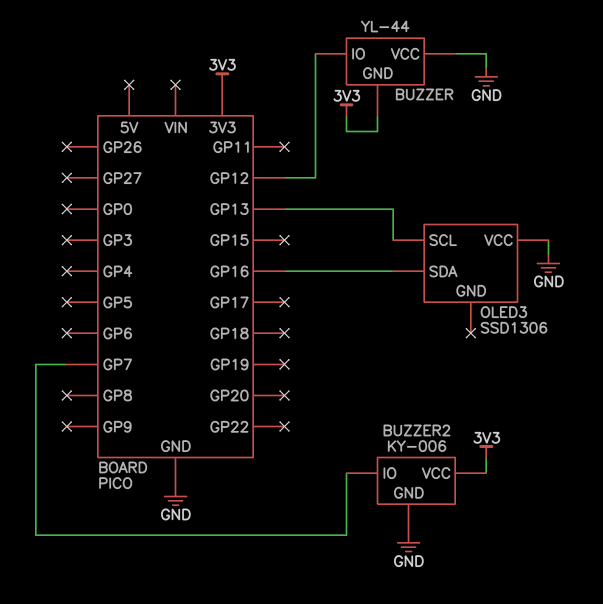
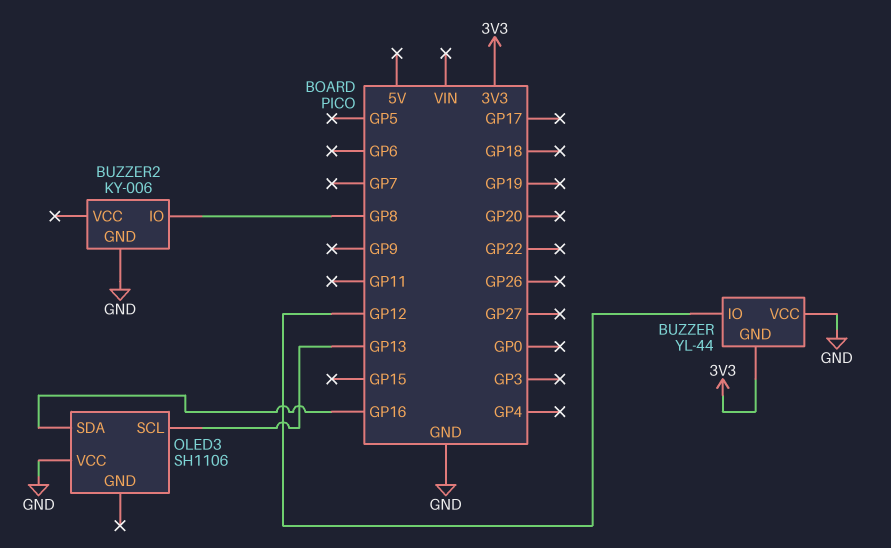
BUZZER2 pin IO: GP7 -> GP8
BUZZER2 pin VCC: 3V3 -> none
OLED3: SSD1306 -> SH1106

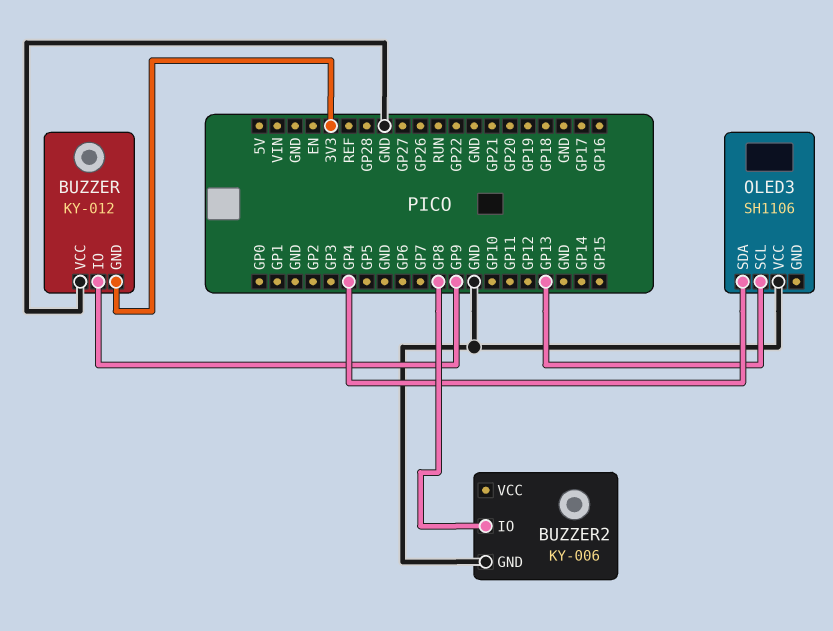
BUZZER: YL-44 -> KY-012
BUZZER pin IO: GP12 -> GP9
OLED3 pin SDA: GP16 -> GP4

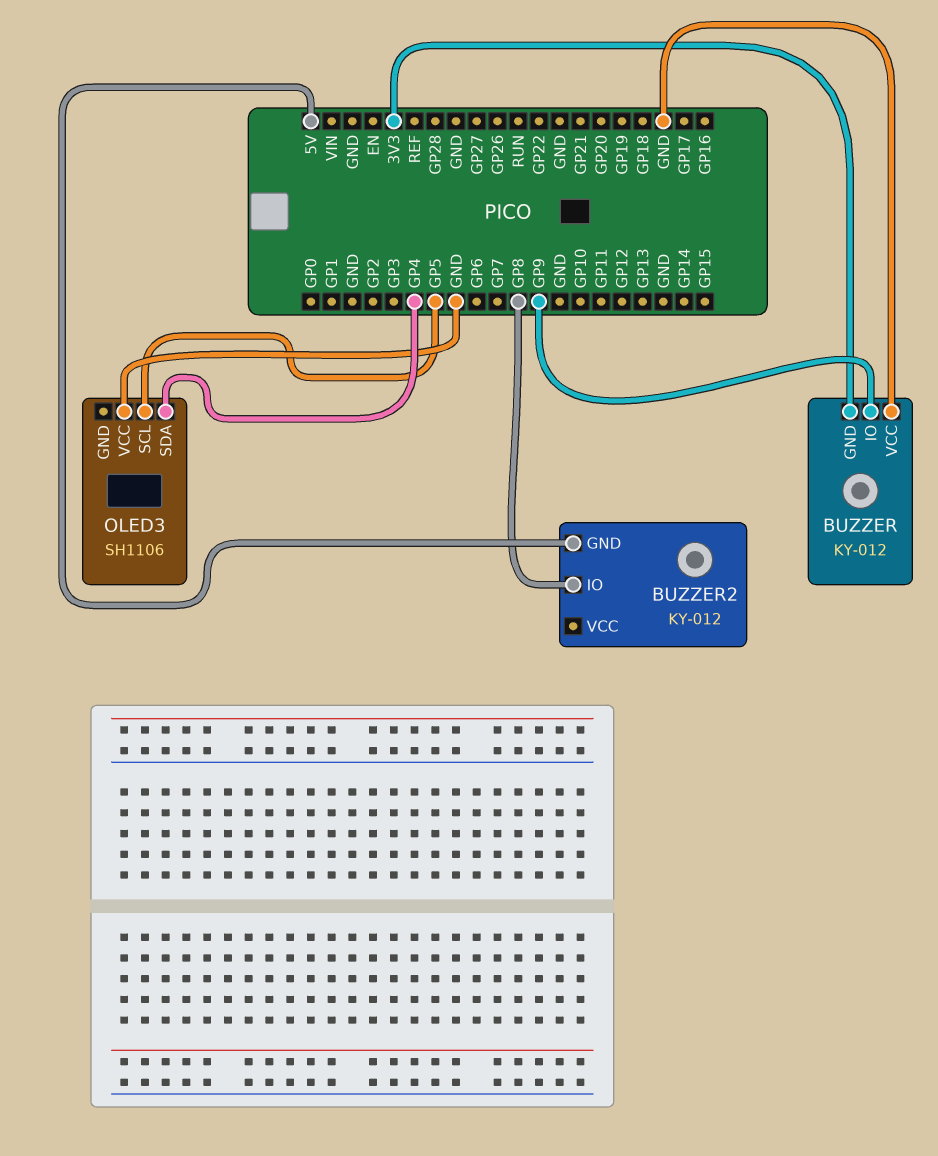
BUZZER2: KY-006 -> KY-012
BUZZER2 pin GND: GND -> 5V
OLED3 pin SCL: GP13 -> GP5

